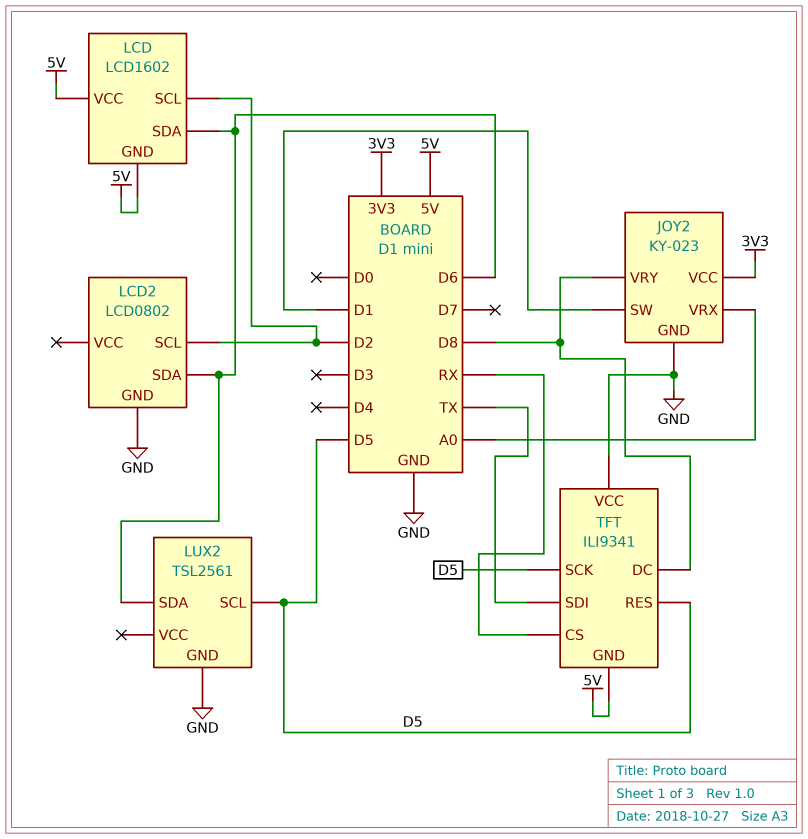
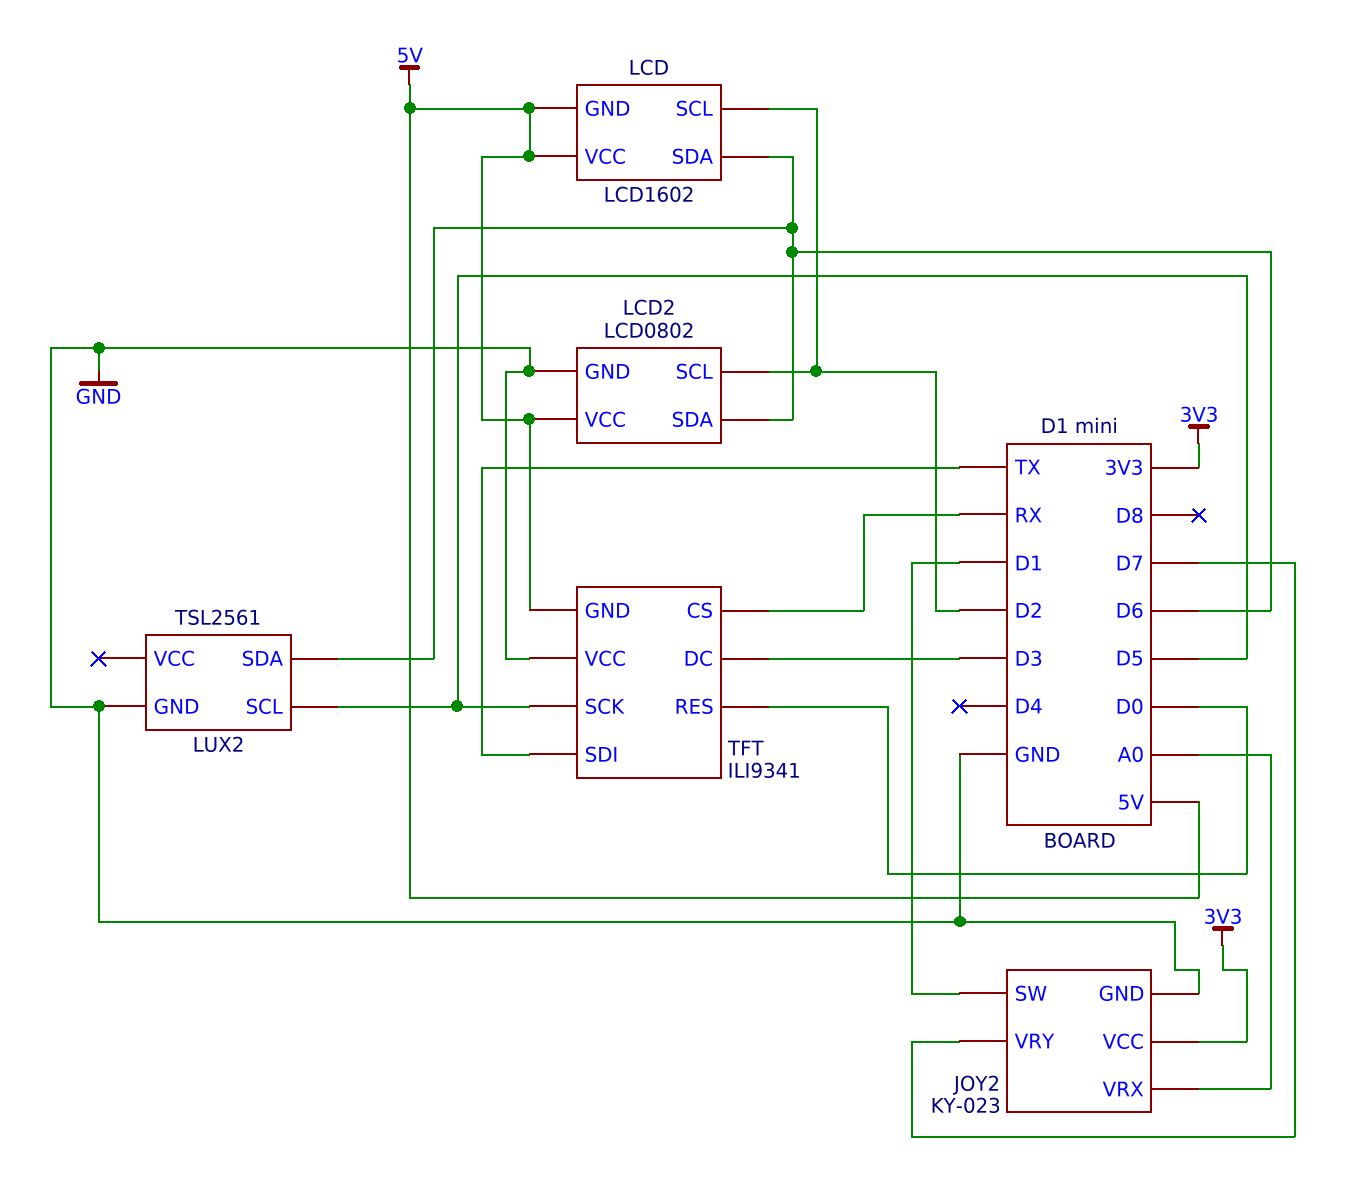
JOY2 pin VRY: D8 -> D7
LCD2 pin VCC: none -> 5V
TFT pin DC: D8 -> D3
TFT pin RES: D5 -> D0

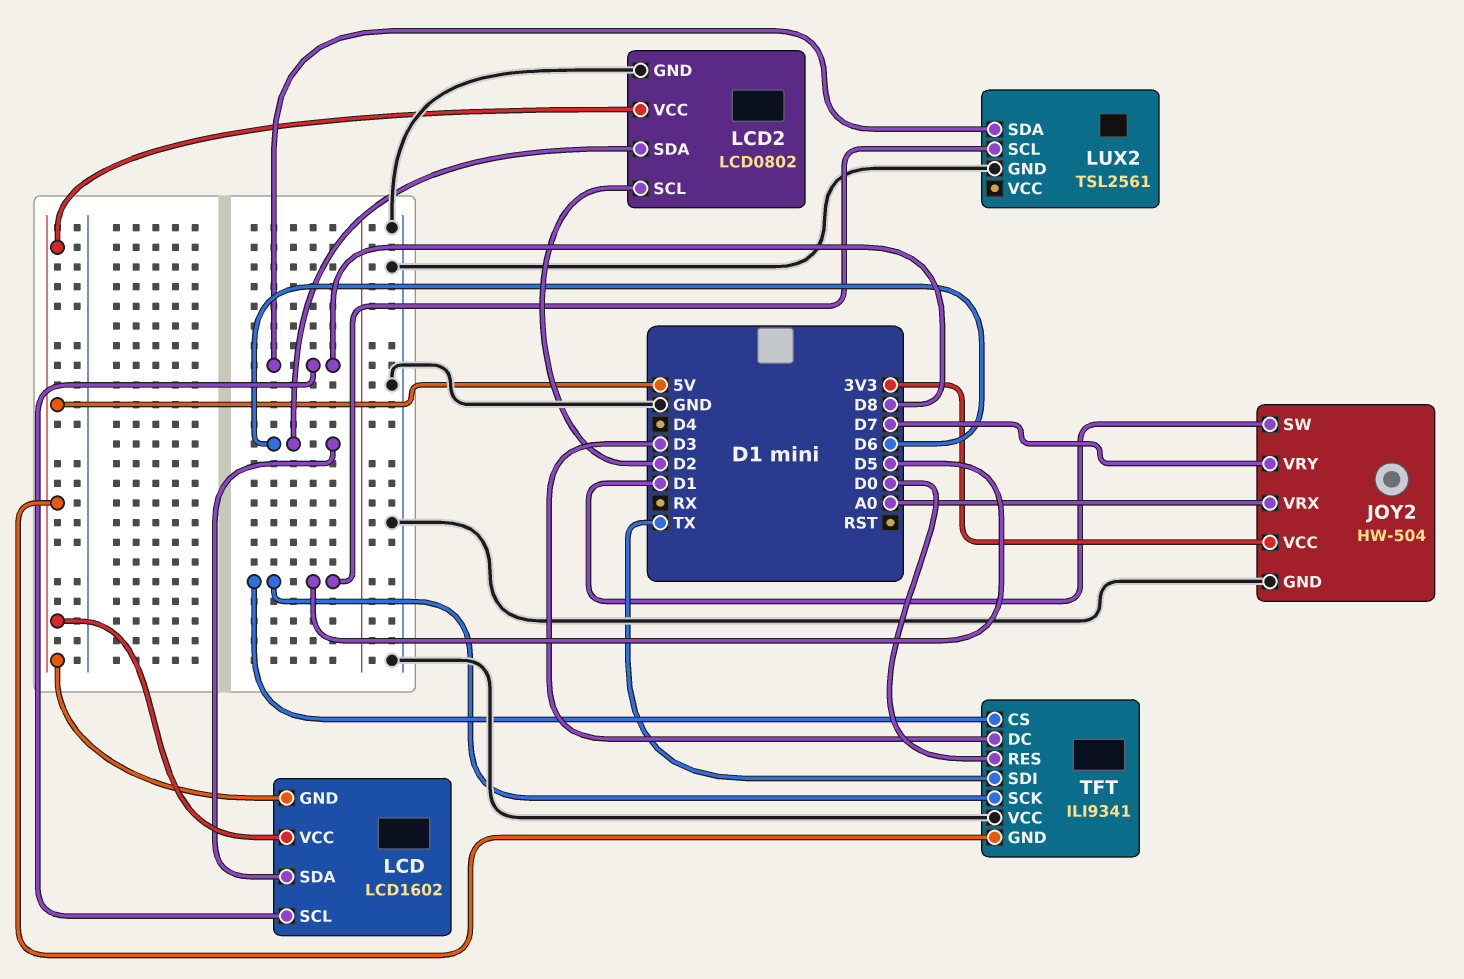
JOY2: KY-023 -> HW-504
LCD pin SCL: D2 -> D8
LUX2 pin SDA: D6 -> D8
TFT pin CS: RX -> D5

